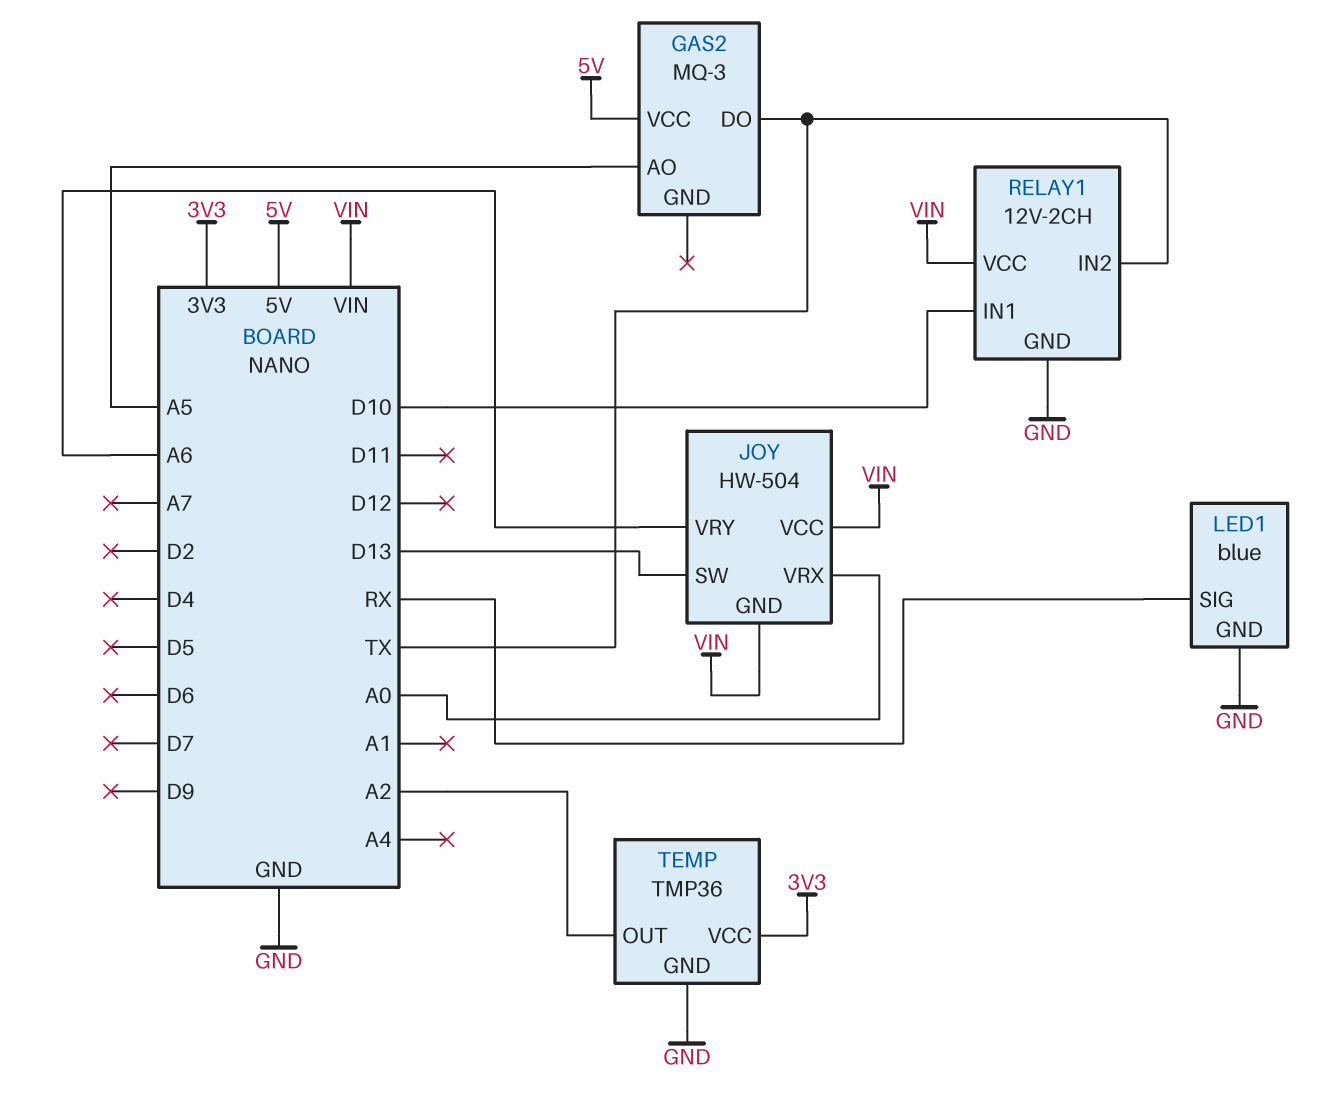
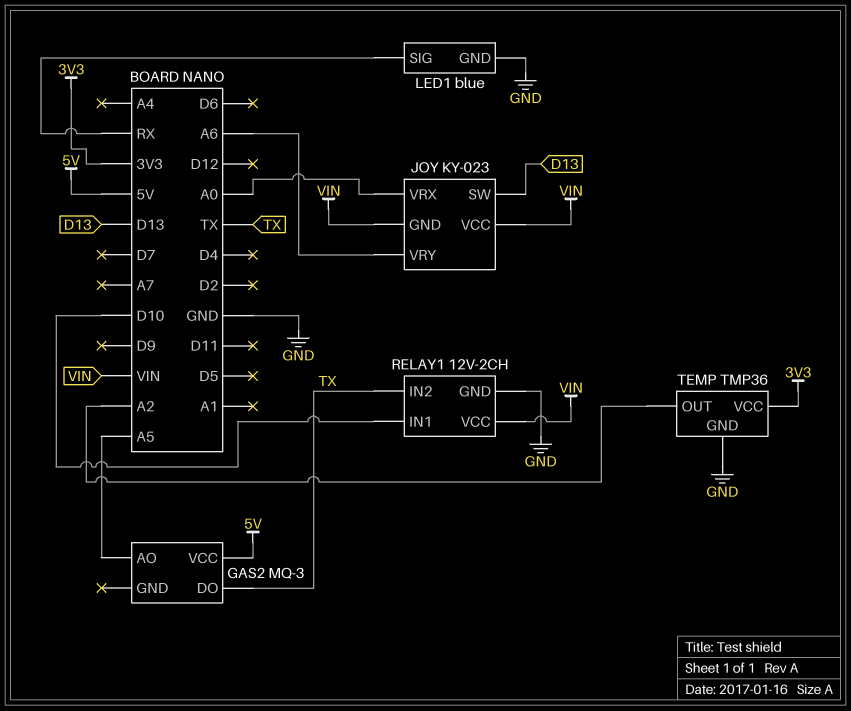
JOY: HW-504 -> KY-023

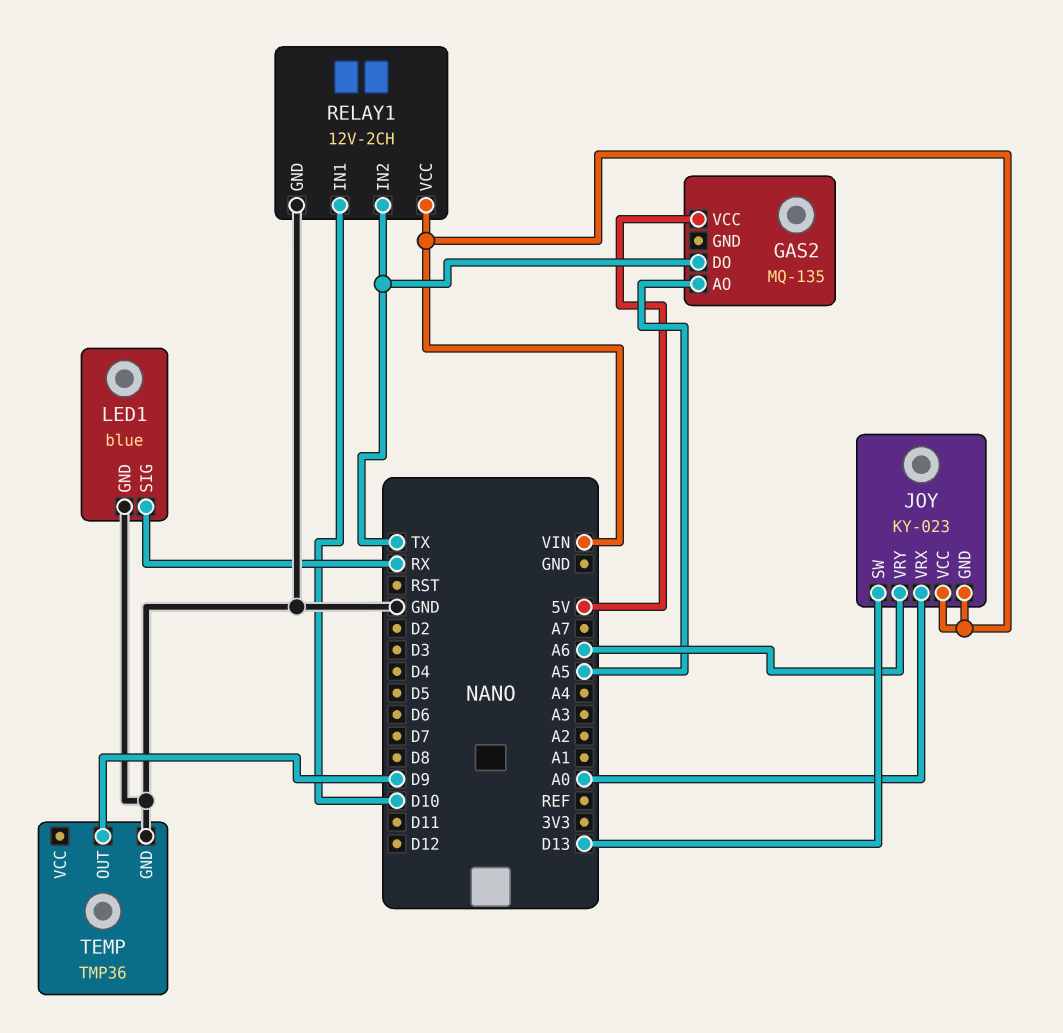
GAS2: MQ-3 -> MQ-135
TEMP pin OUT: A2 -> D9
TEMP pin VCC: 3V3 -> none

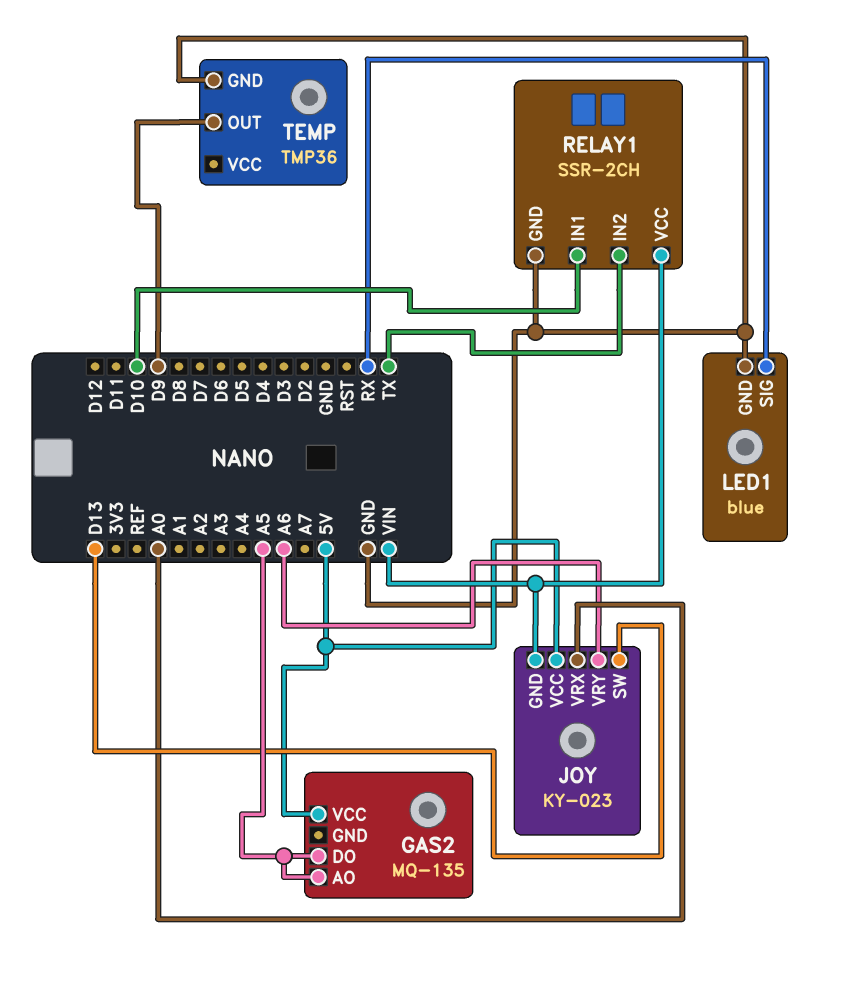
GAS2 pin DO: TX -> A5
JOY pin VCC: VIN -> 5V
RELAY1: 12V-2CH -> SSR-2CH

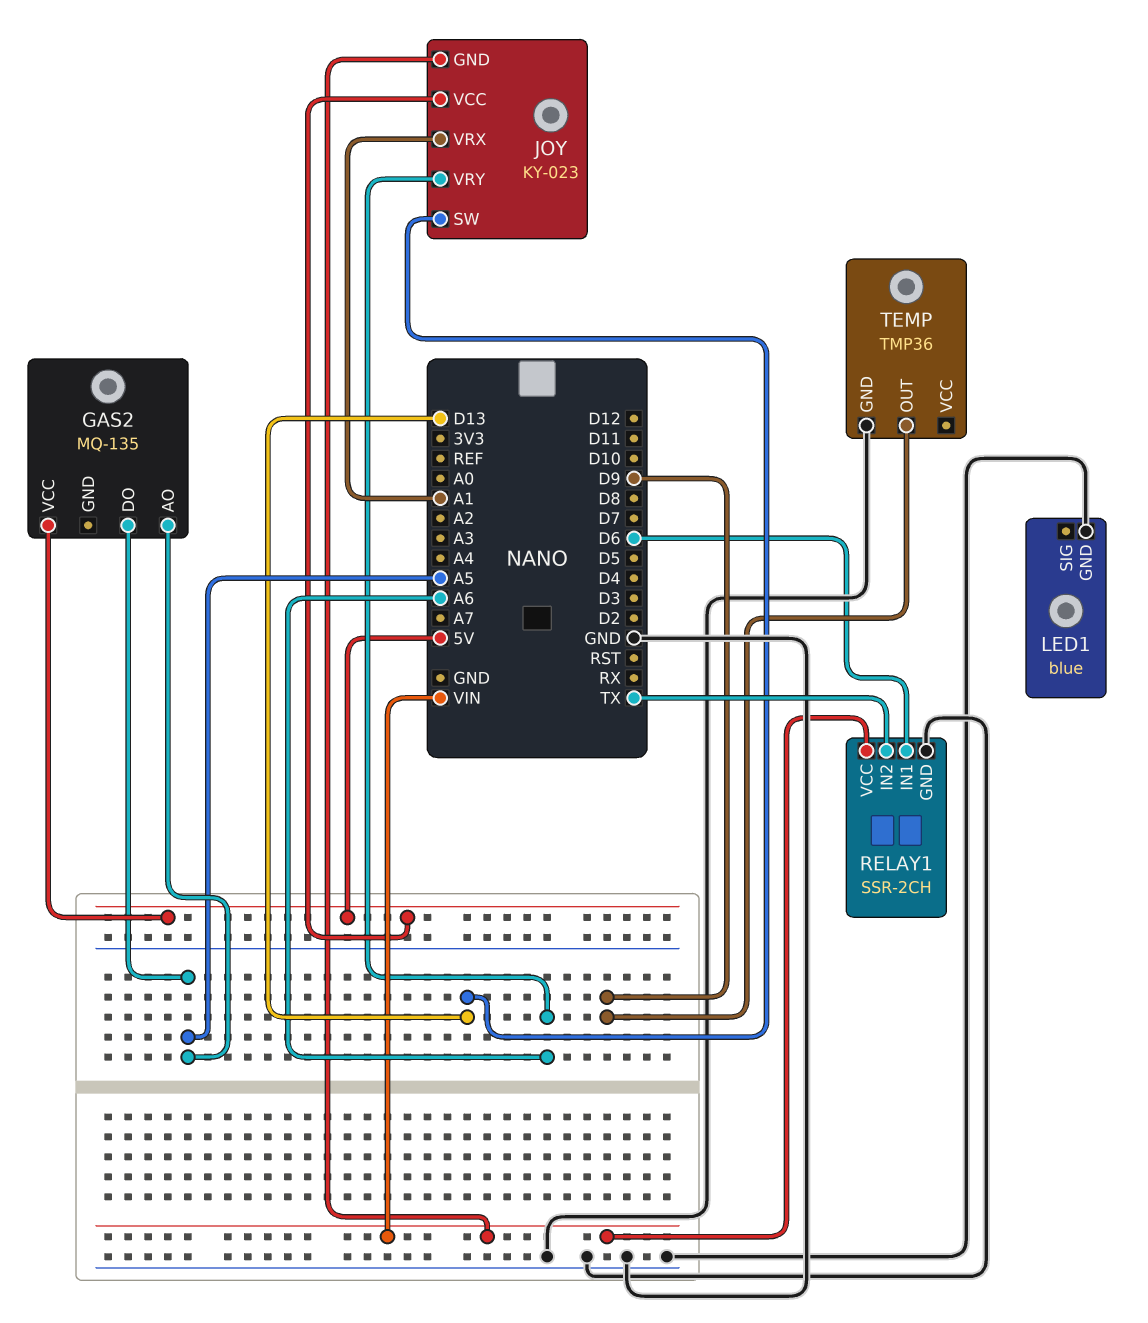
JOY pin VRX: A0 -> A1
LED1 pin SIG: RX -> none
RELAY1 pin IN1: D10 -> D6

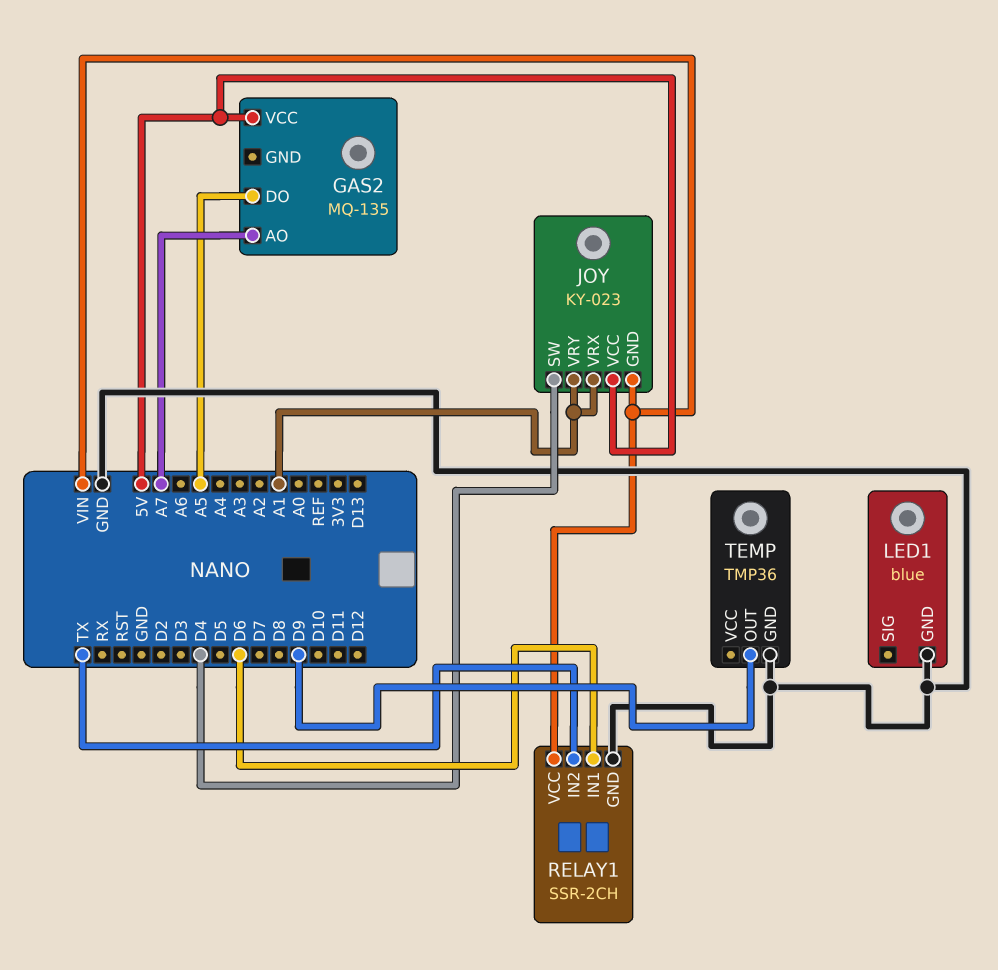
GAS2 pin AO: A5 -> A7
JOY pin SW: D13 -> D4
JOY pin VRY: A6 -> A1

